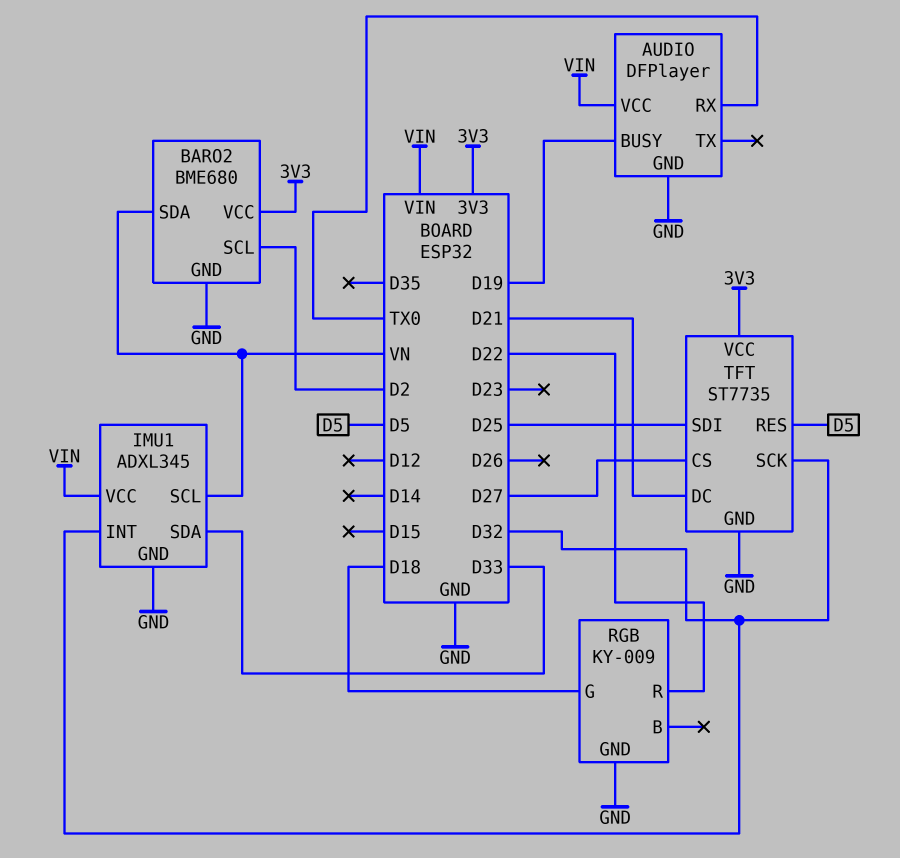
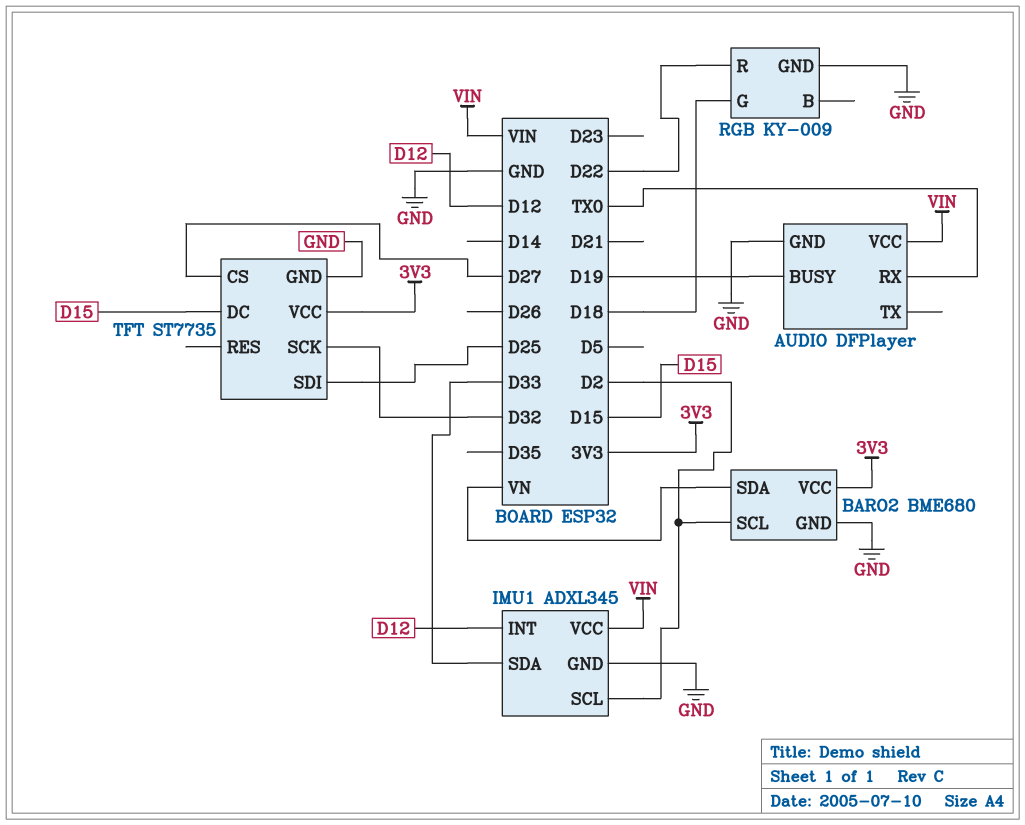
IMU1 pin INT: D32 -> D12
IMU1 pin SCL: VN -> D2
TFT pin DC: D21 -> D15
TFT pin RES: D5 -> none

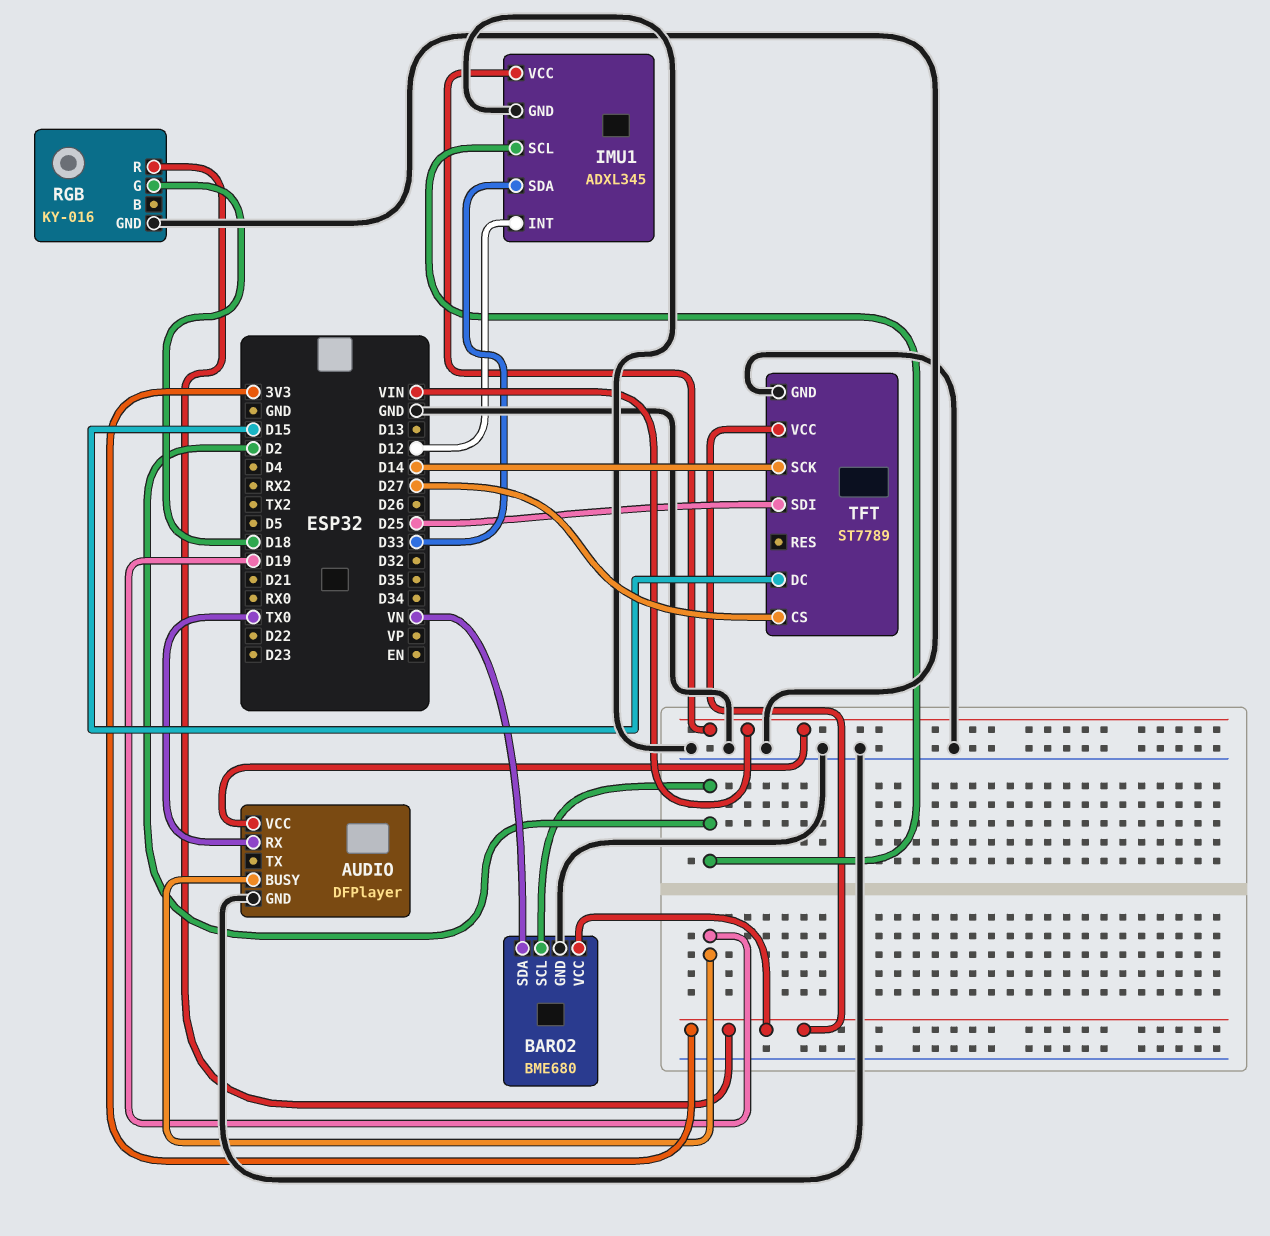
RGB: KY-009 -> KY-016
RGB pin R: D22 -> 3V3
TFT: ST7735 -> ST7789
TFT pin SCK: D32 -> D14

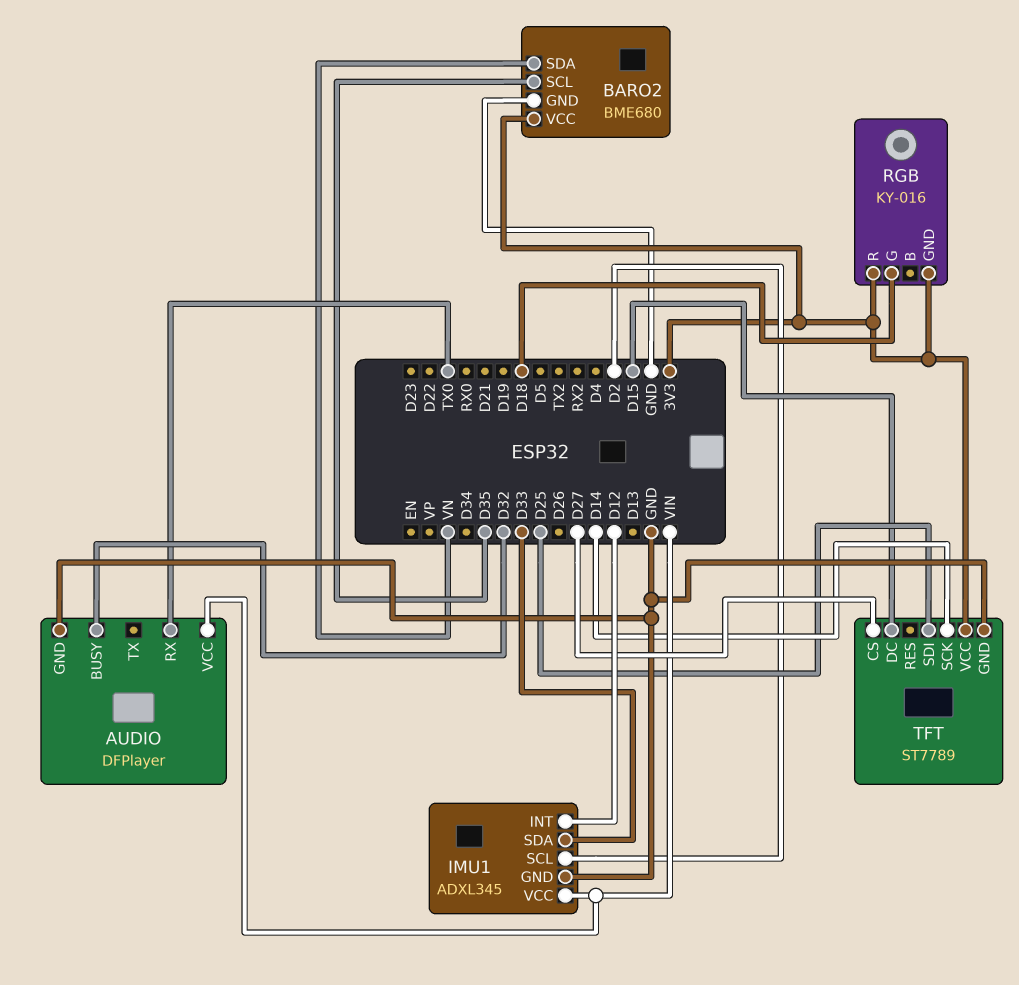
AUDIO pin BUSY: D19 -> D32
BARO2 pin SCL: D2 -> D35
RGB pin GND: GND -> 3V3

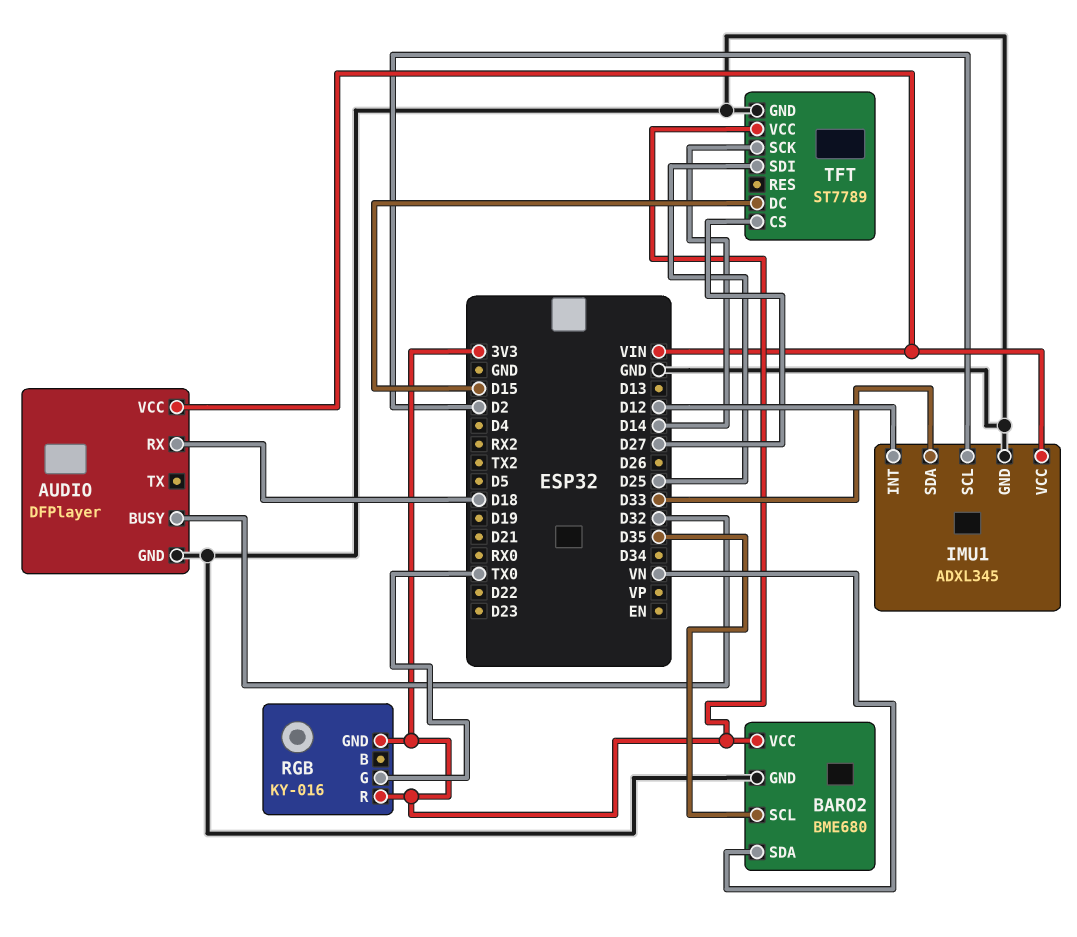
AUDIO pin RX: TX0 -> D18
RGB pin G: D18 -> TX0

